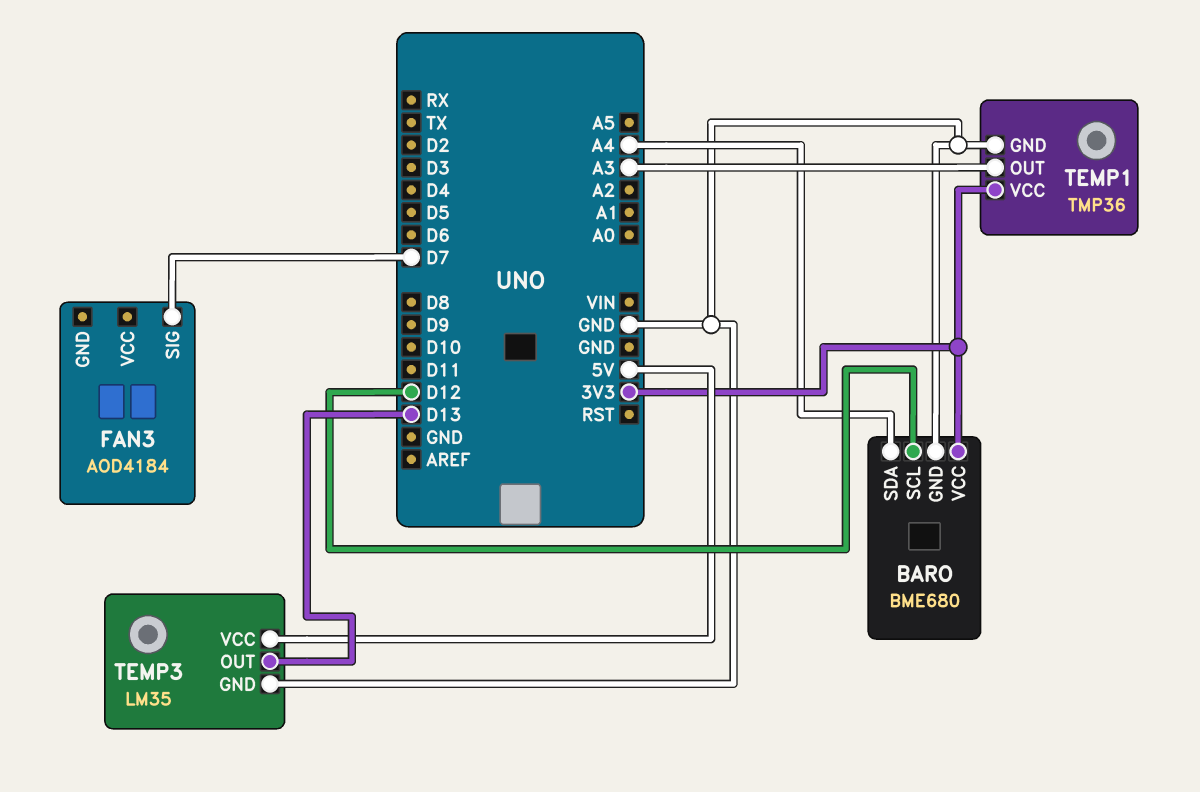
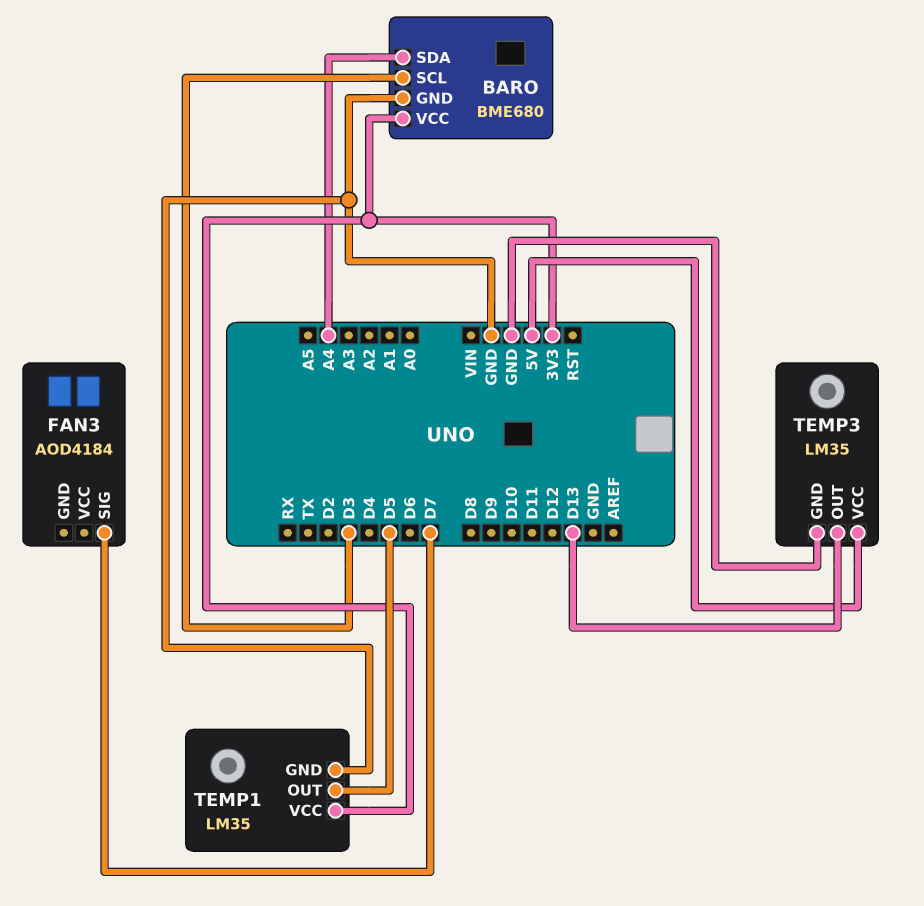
BARO pin SCL: D12 -> D3
TEMP1: TMP36 -> LM35
TEMP1 pin OUT: A3 -> D5

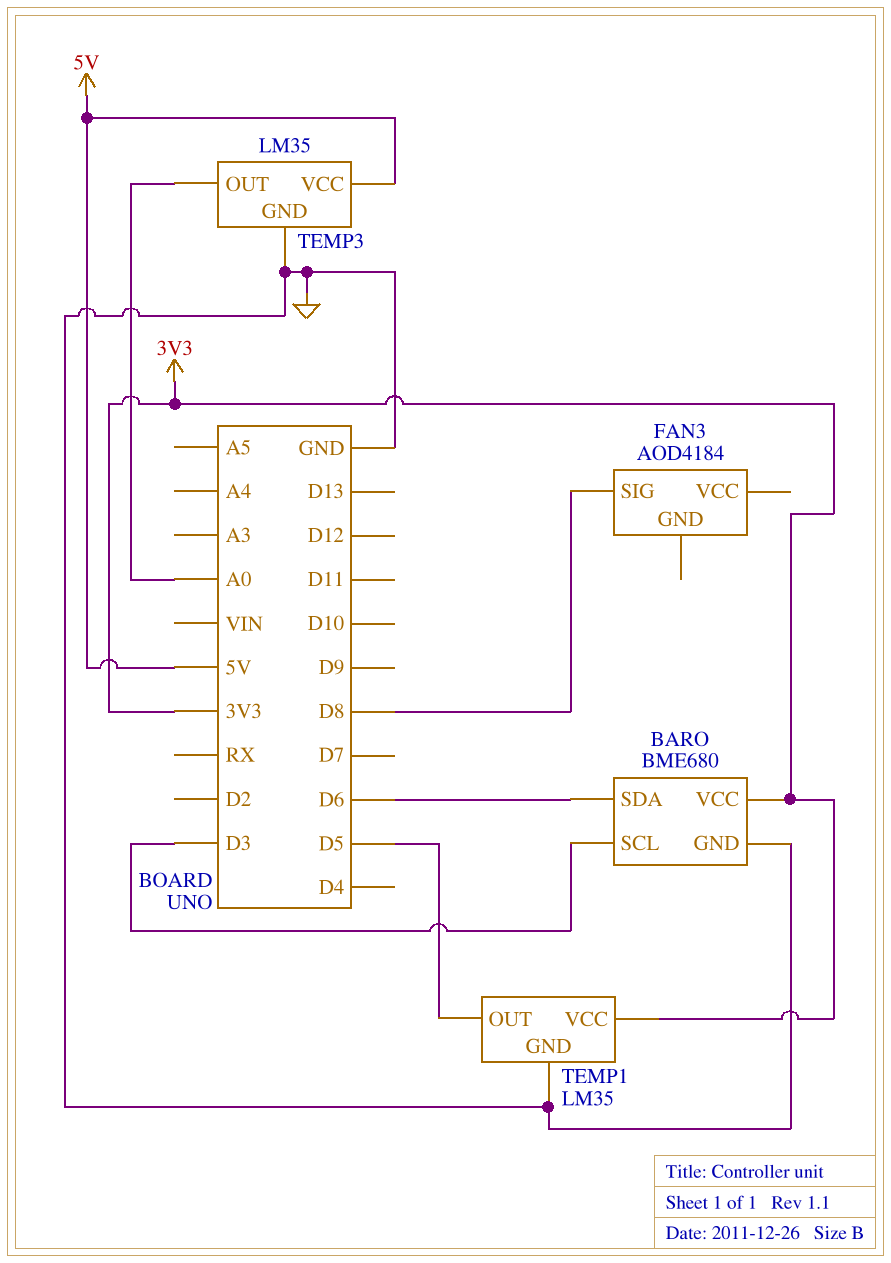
BARO pin SDA: A4 -> D6
FAN3 pin SIG: D7 -> D8
TEMP3 pin OUT: D13 -> A0

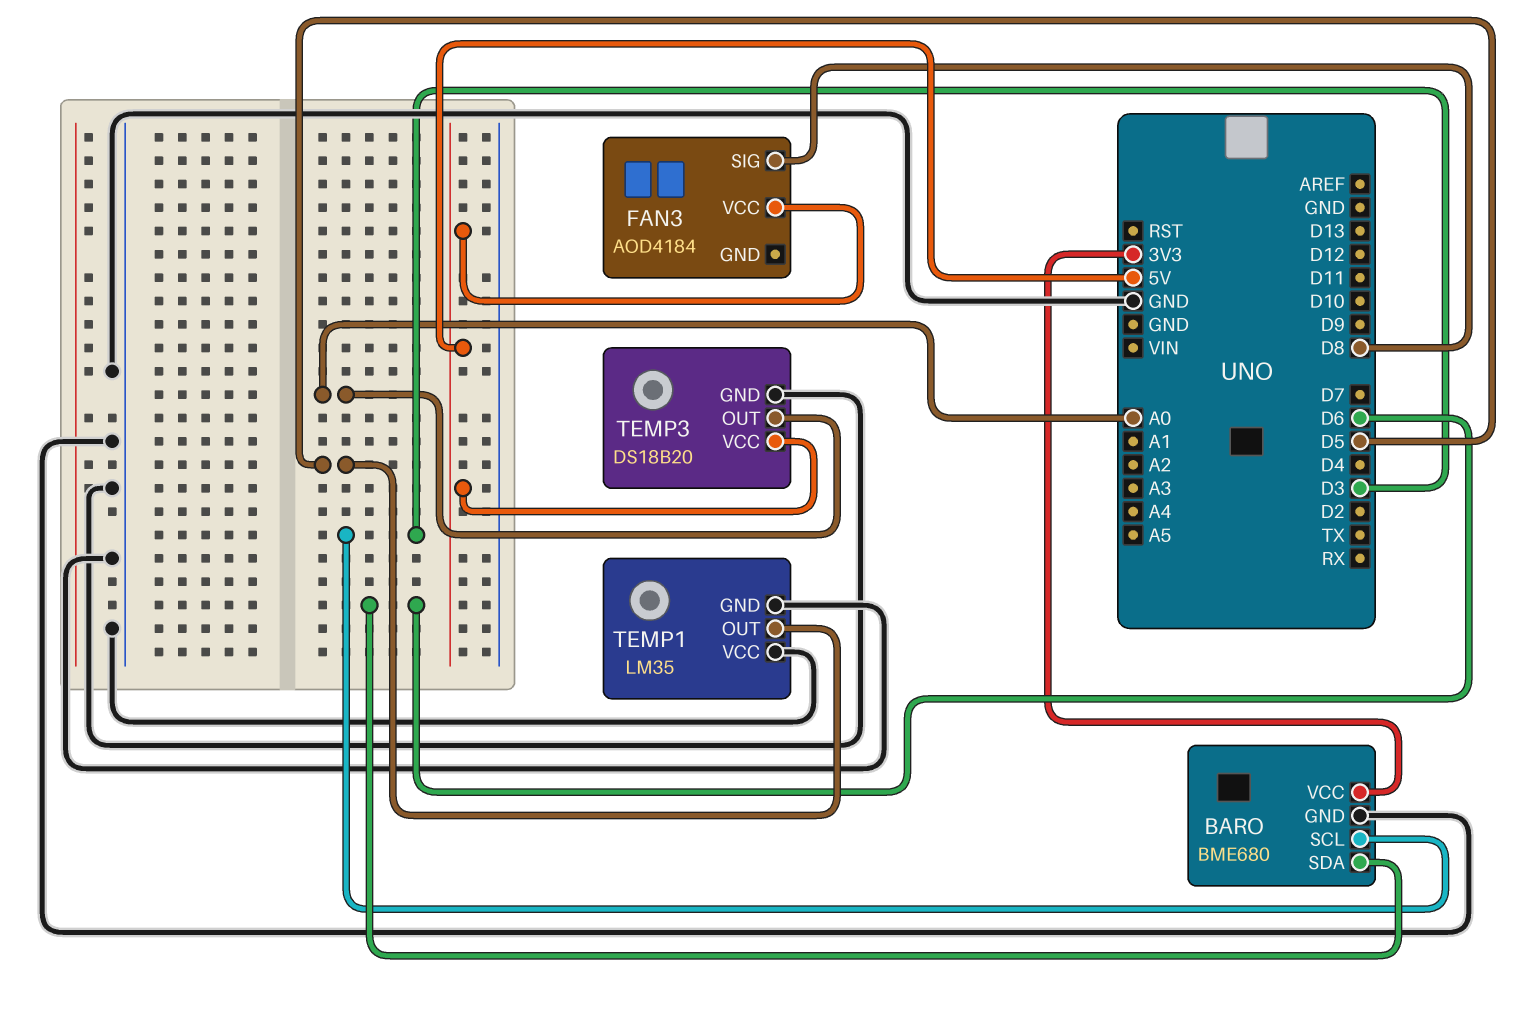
FAN3 pin VCC: none -> 5V
TEMP1 pin VCC: 3V3 -> GND
TEMP3: LM35 -> DS18B20

